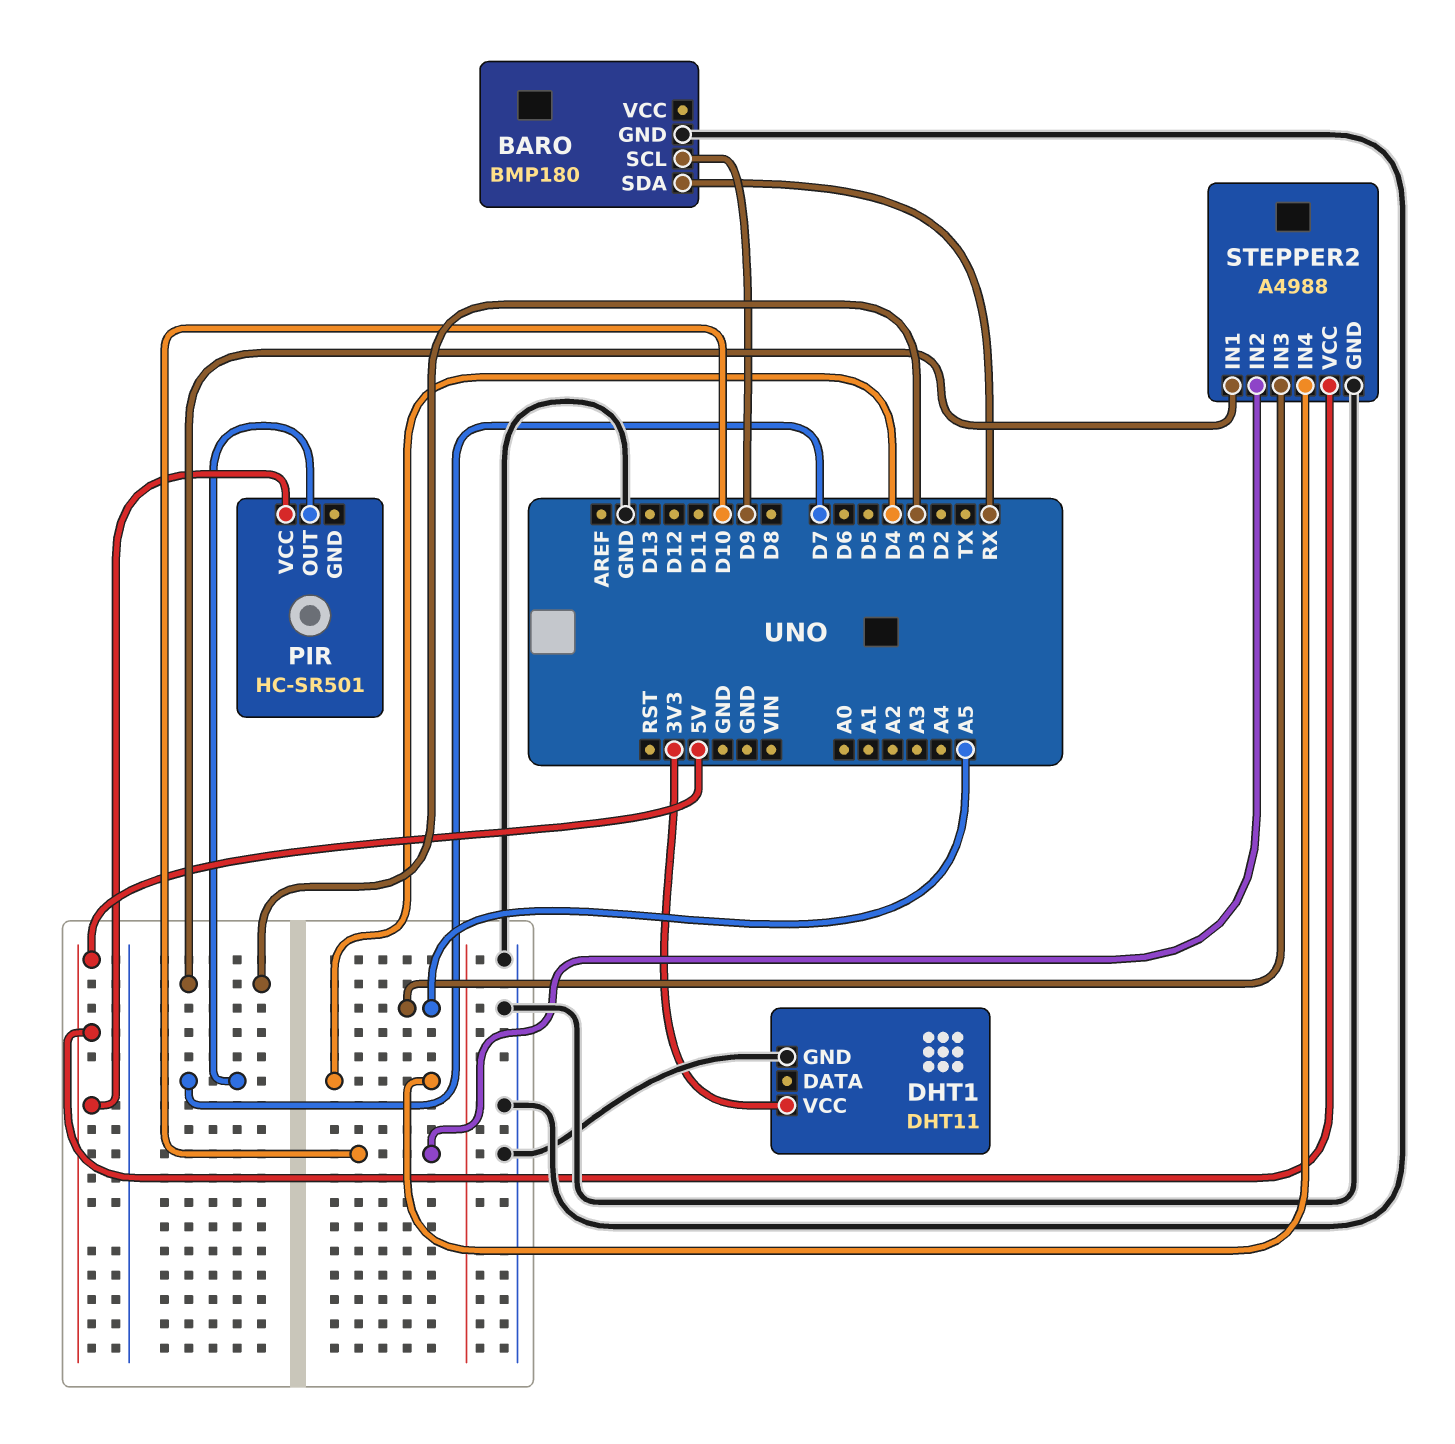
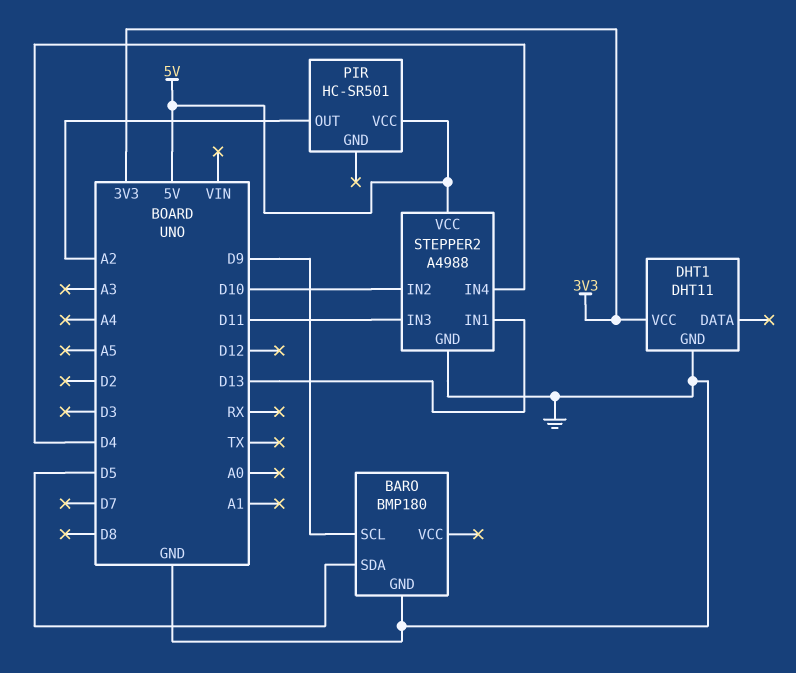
BARO pin SDA: RX -> D5
PIR pin OUT: D7 -> A2
STEPPER2 pin IN1: D3 -> D13
STEPPER2 pin IN3: A5 -> D11

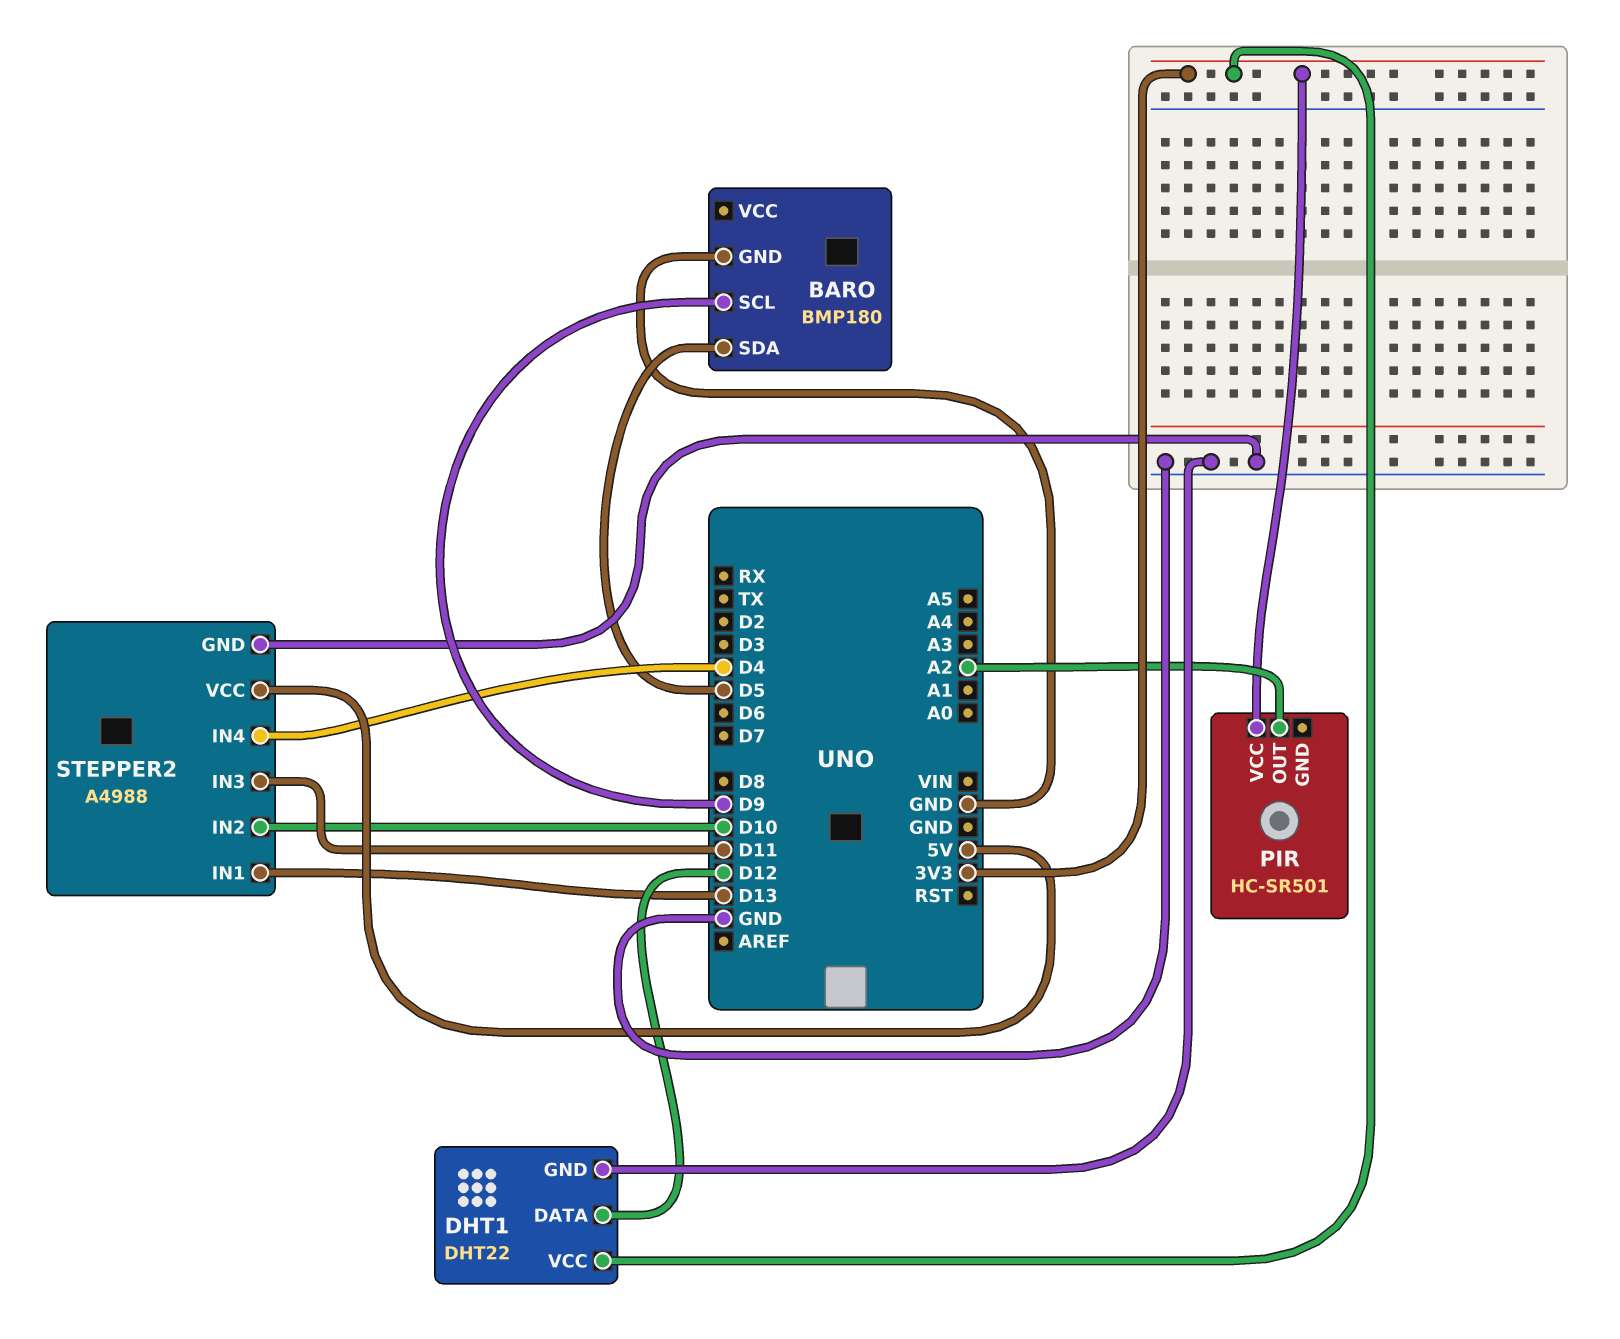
DHT1: DHT11 -> DHT22
DHT1 pin DATA: none -> D12
PIR pin VCC: 5V -> 3V3

